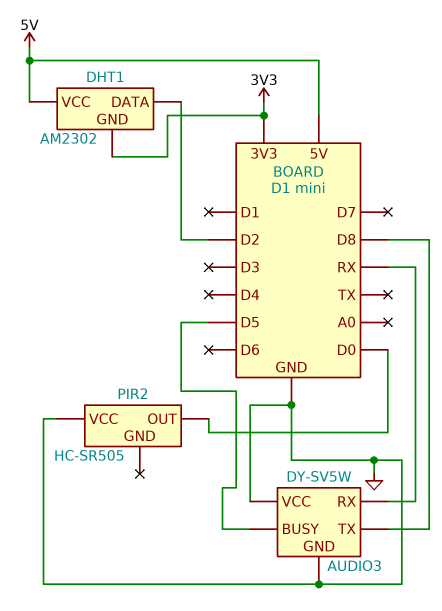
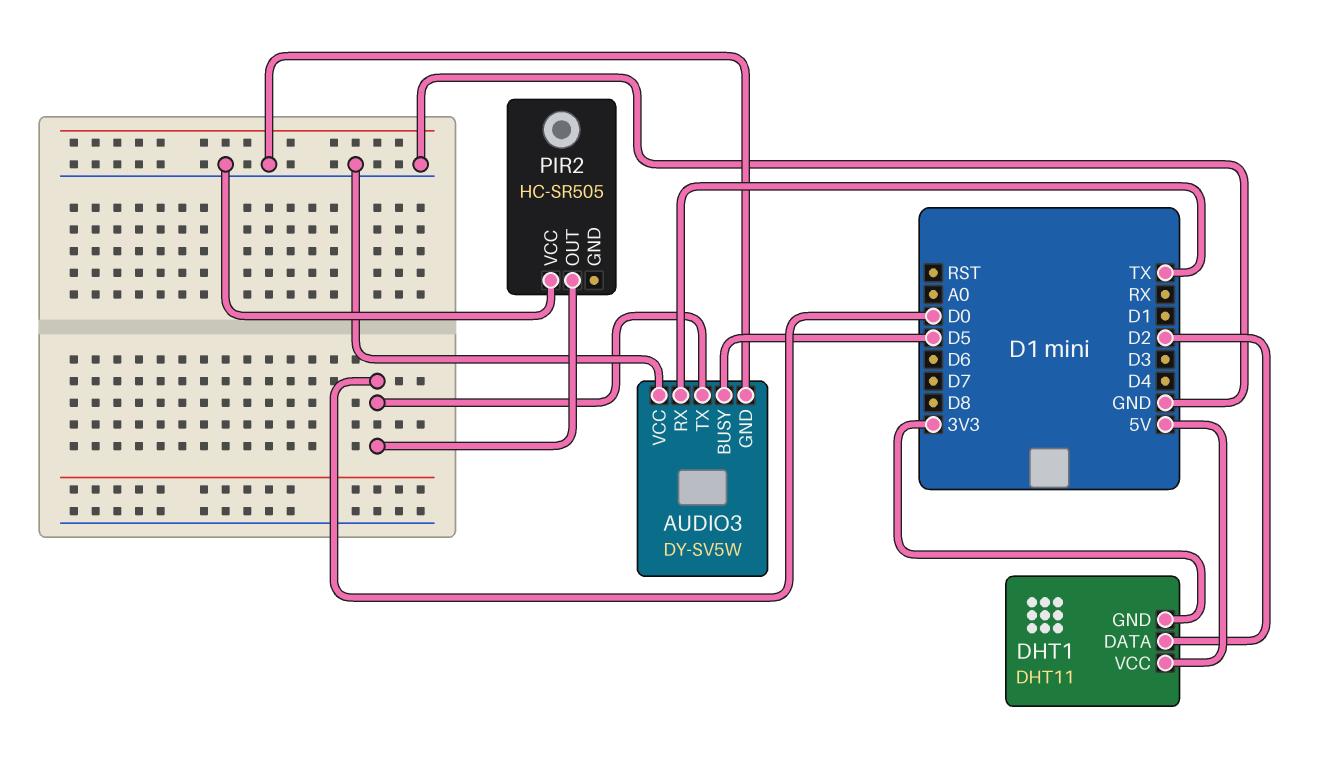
AUDIO3 pin RX: RX -> TX
AUDIO3 pin TX: D8 -> D0
DHT1: AM2302 -> DHT11

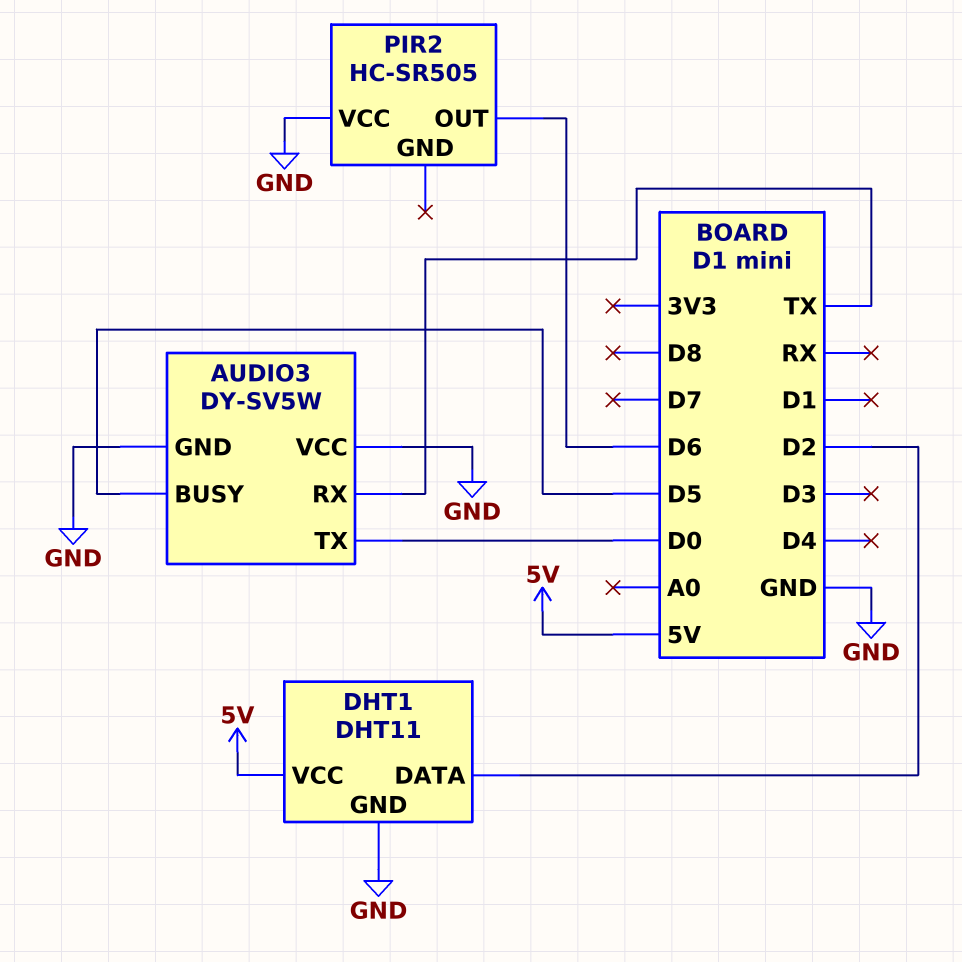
DHT1 pin GND: 3V3 -> GND
PIR2 pin OUT: D0 -> D6

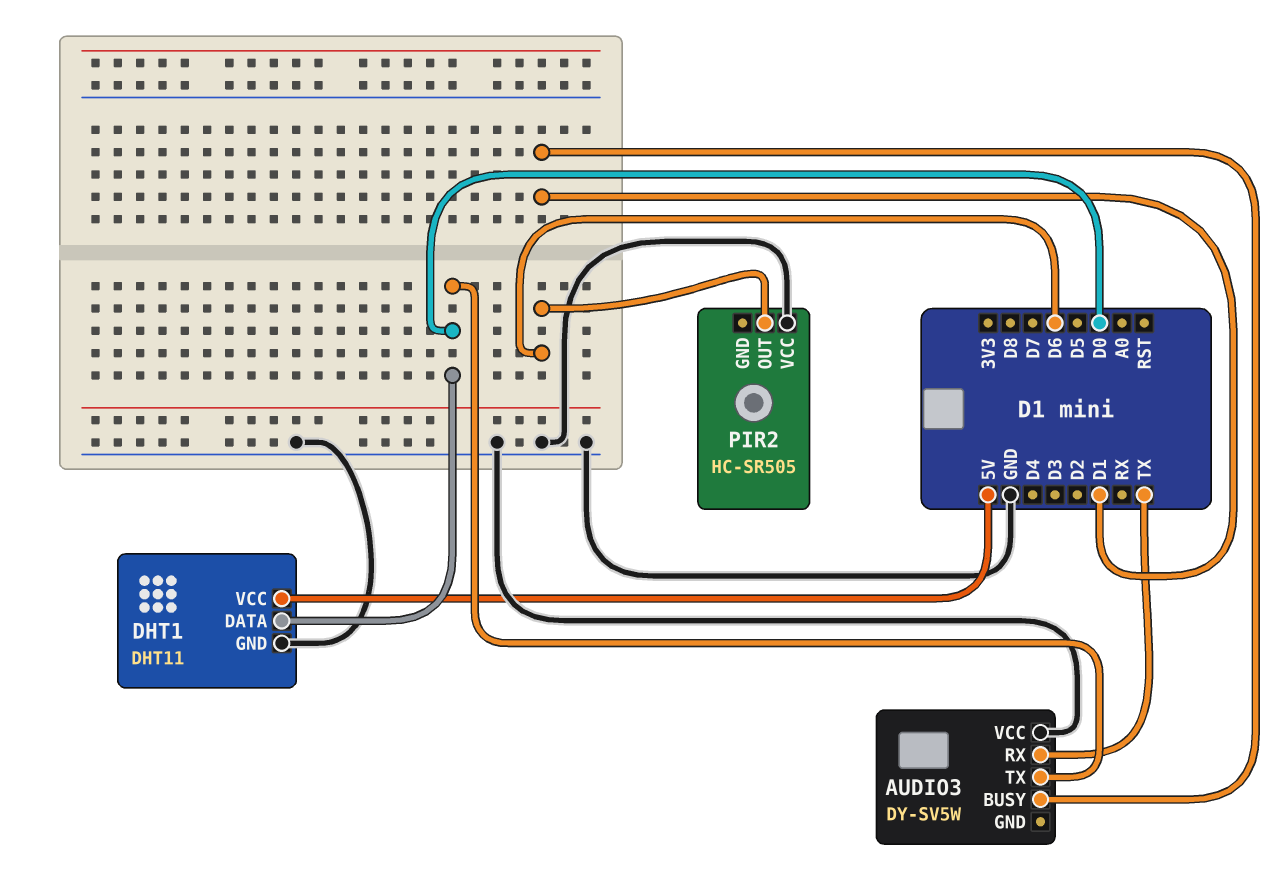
AUDIO3 pin BUSY: D5 -> D1
AUDIO3 pin GND: GND -> none
DHT1 pin DATA: D2 -> D0

